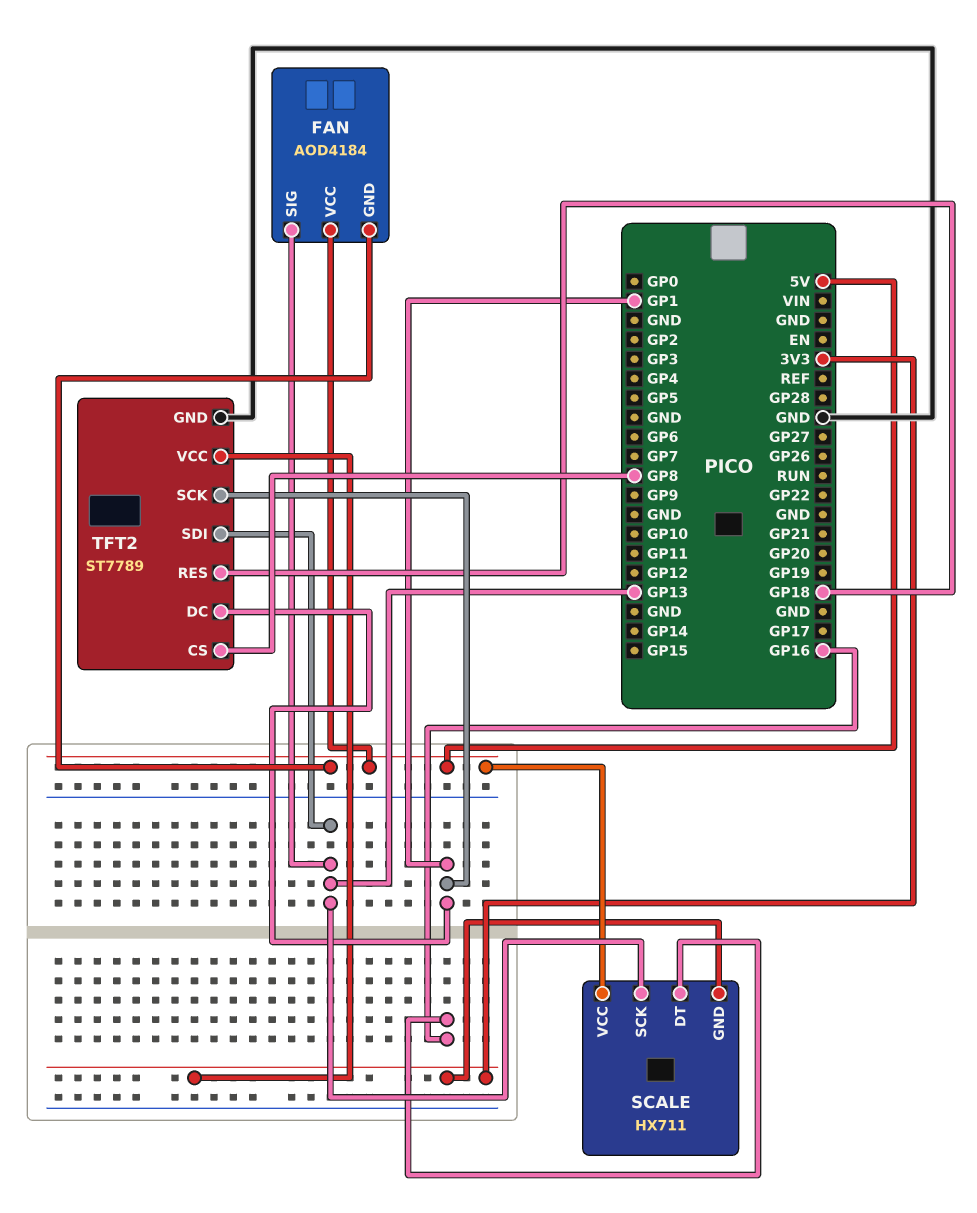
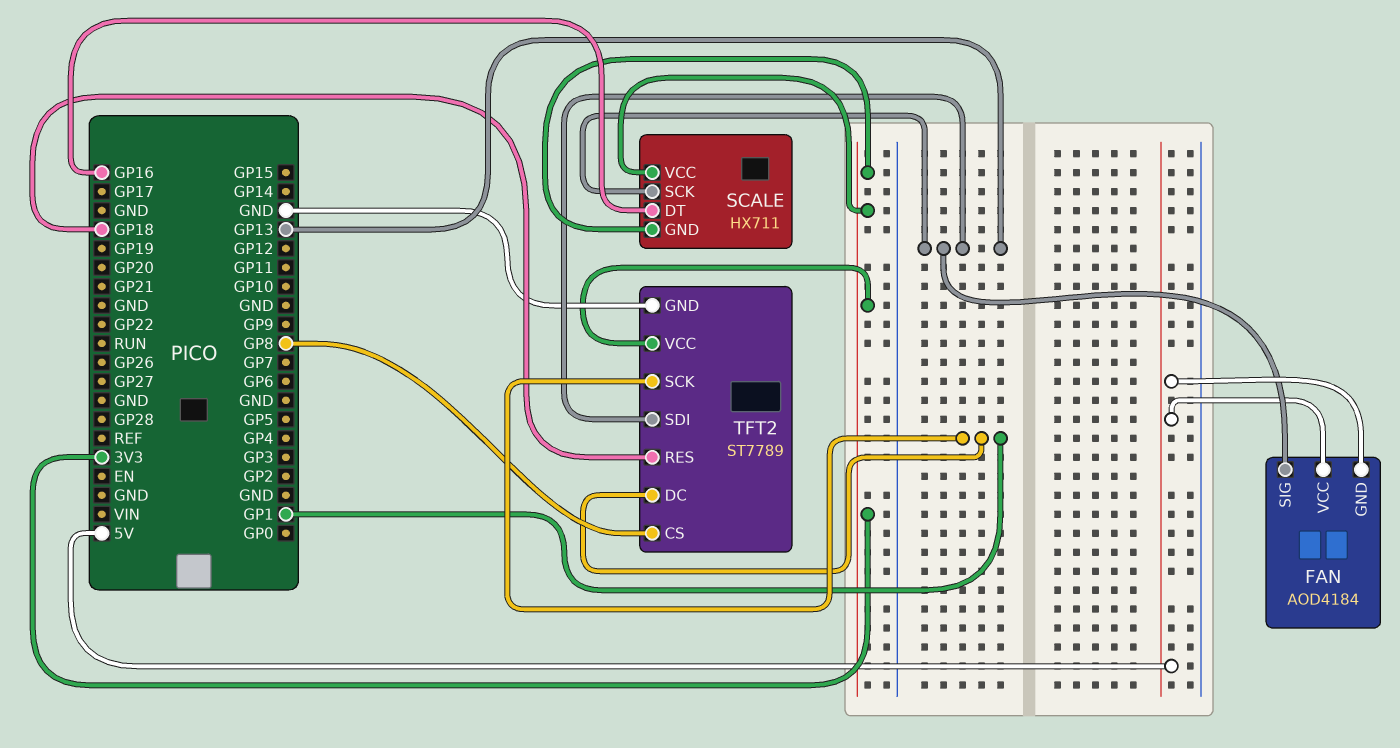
SCALE pin VCC: 5V -> 3V3

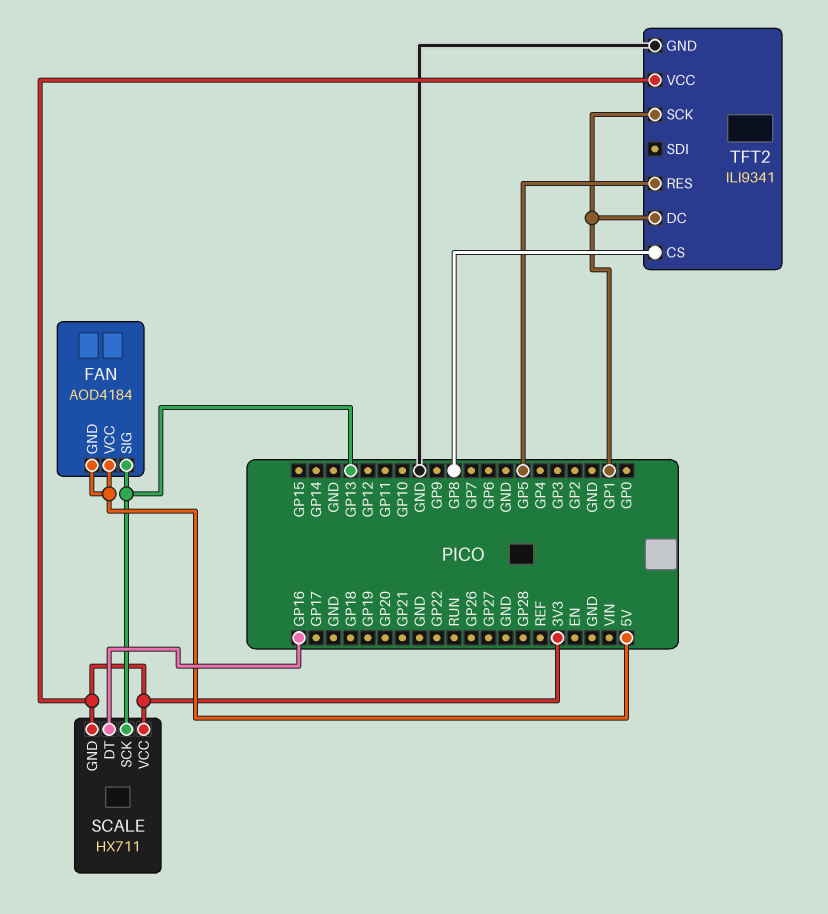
TFT2: ST7789 -> ILI9341
TFT2 pin RES: GP18 -> GP5
TFT2 pin SDI: GP13 -> none

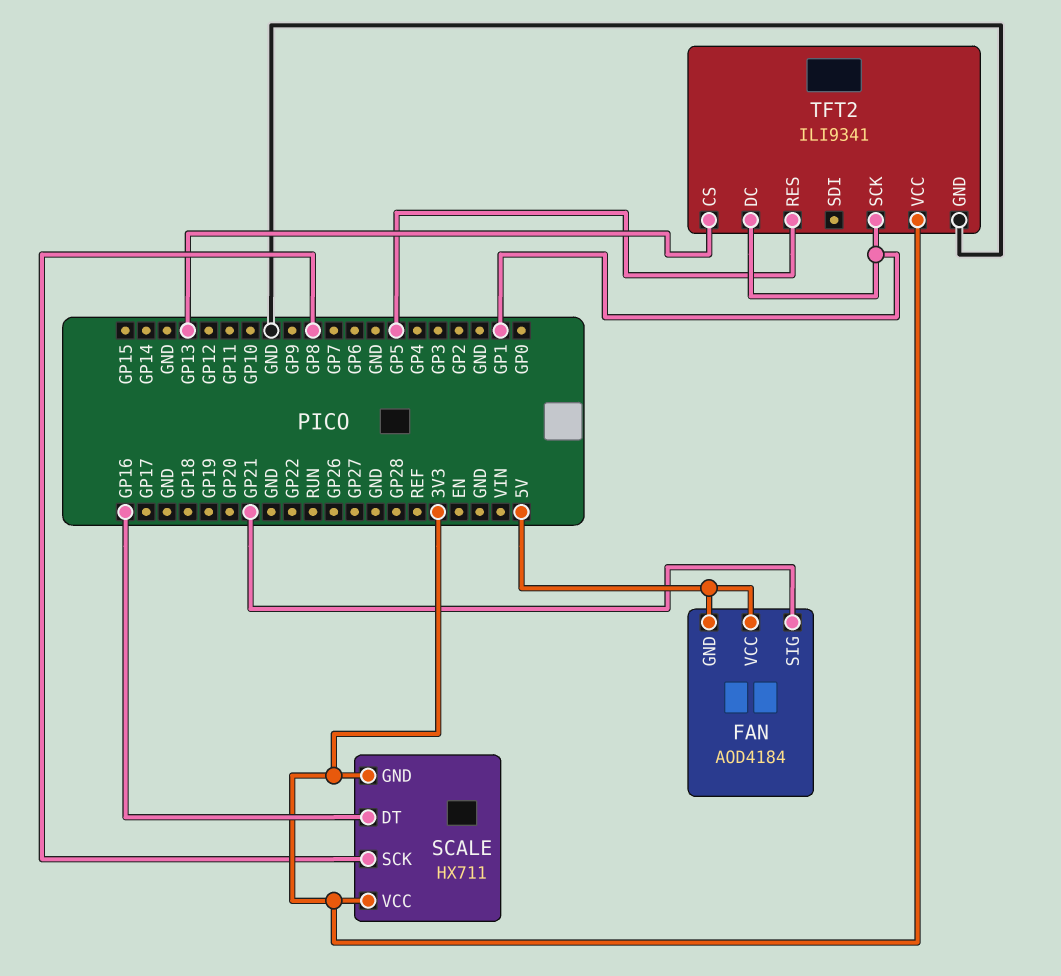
FAN pin SIG: GP13 -> GP21
SCALE pin SCK: GP13 -> GP8
TFT2 pin CS: GP8 -> GP13

